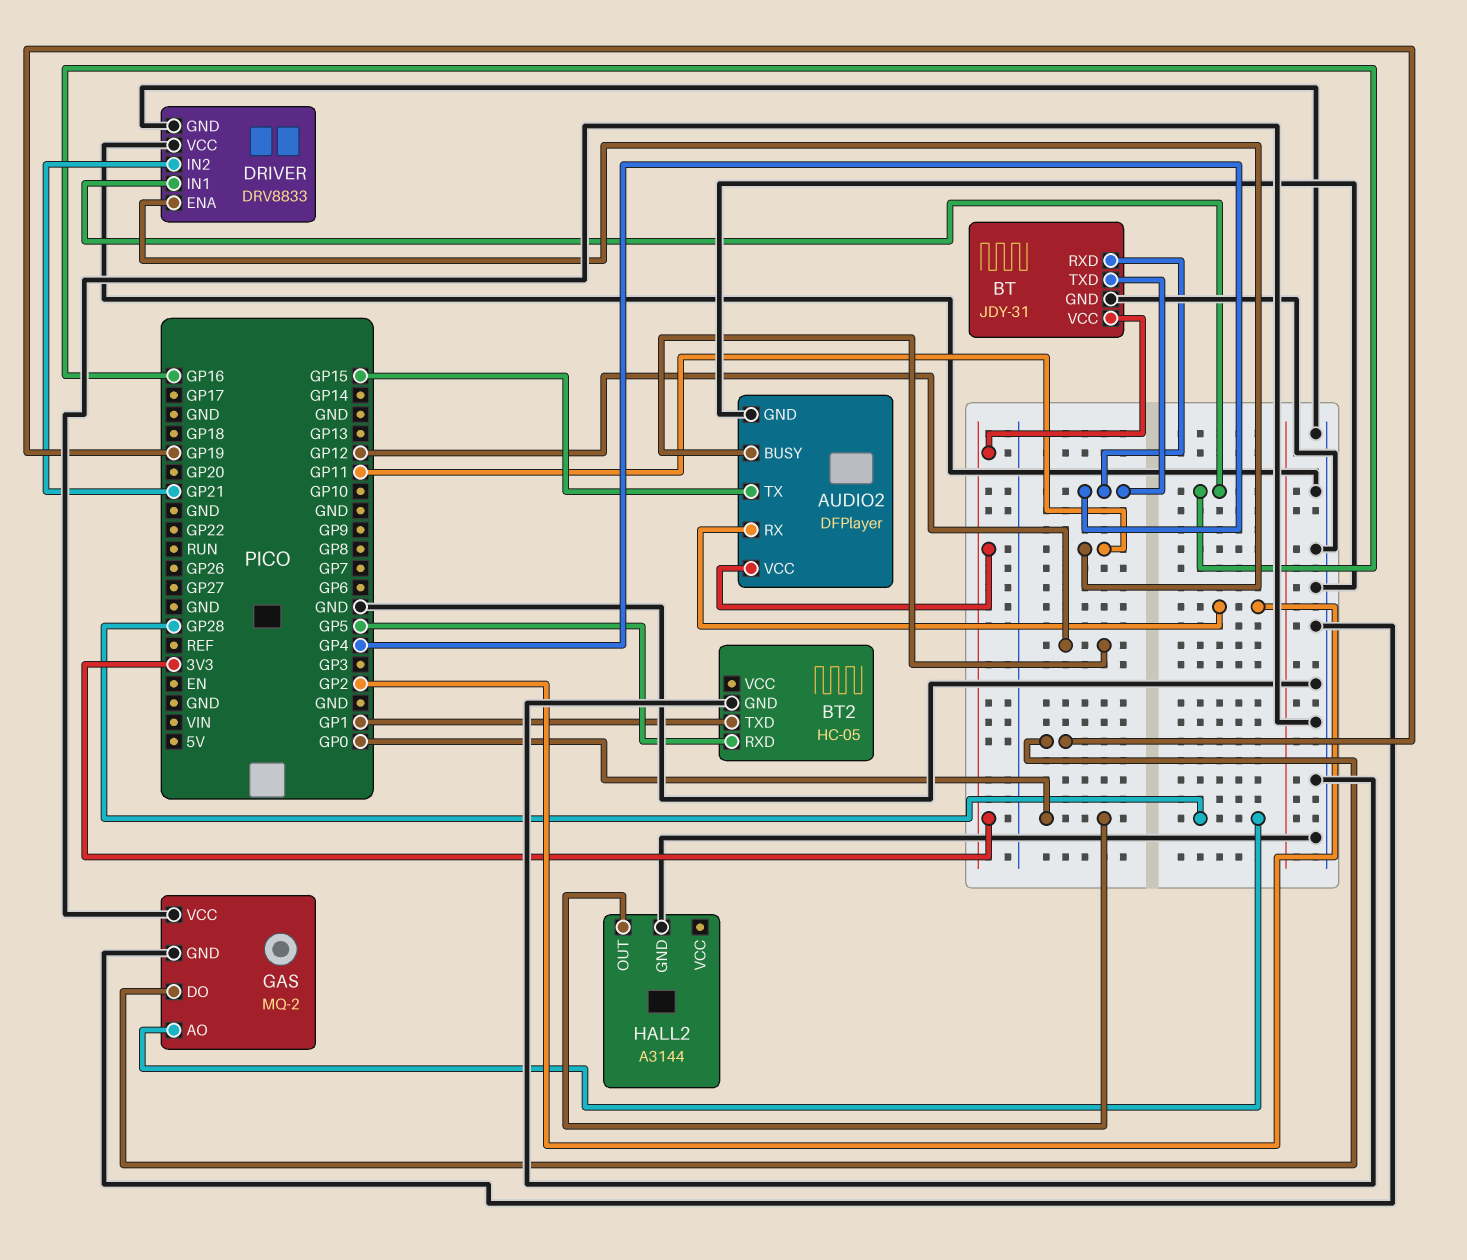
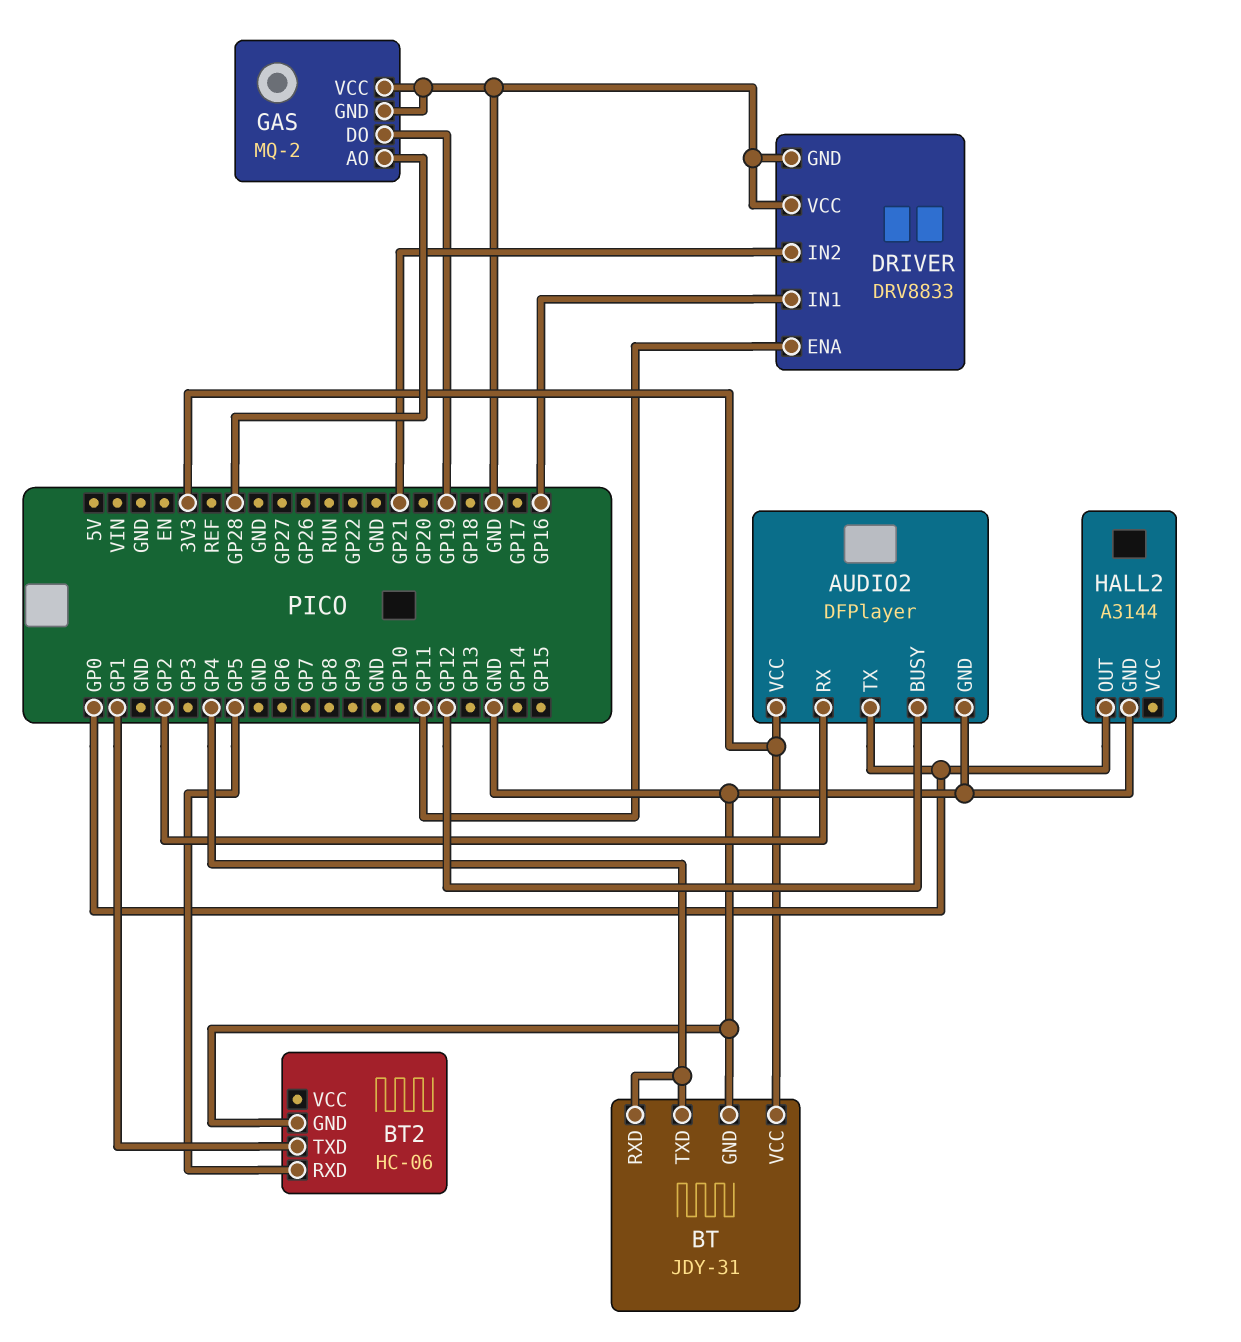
AUDIO2 pin TX: GP15 -> GP0
BT2: HC-05 -> HC-06

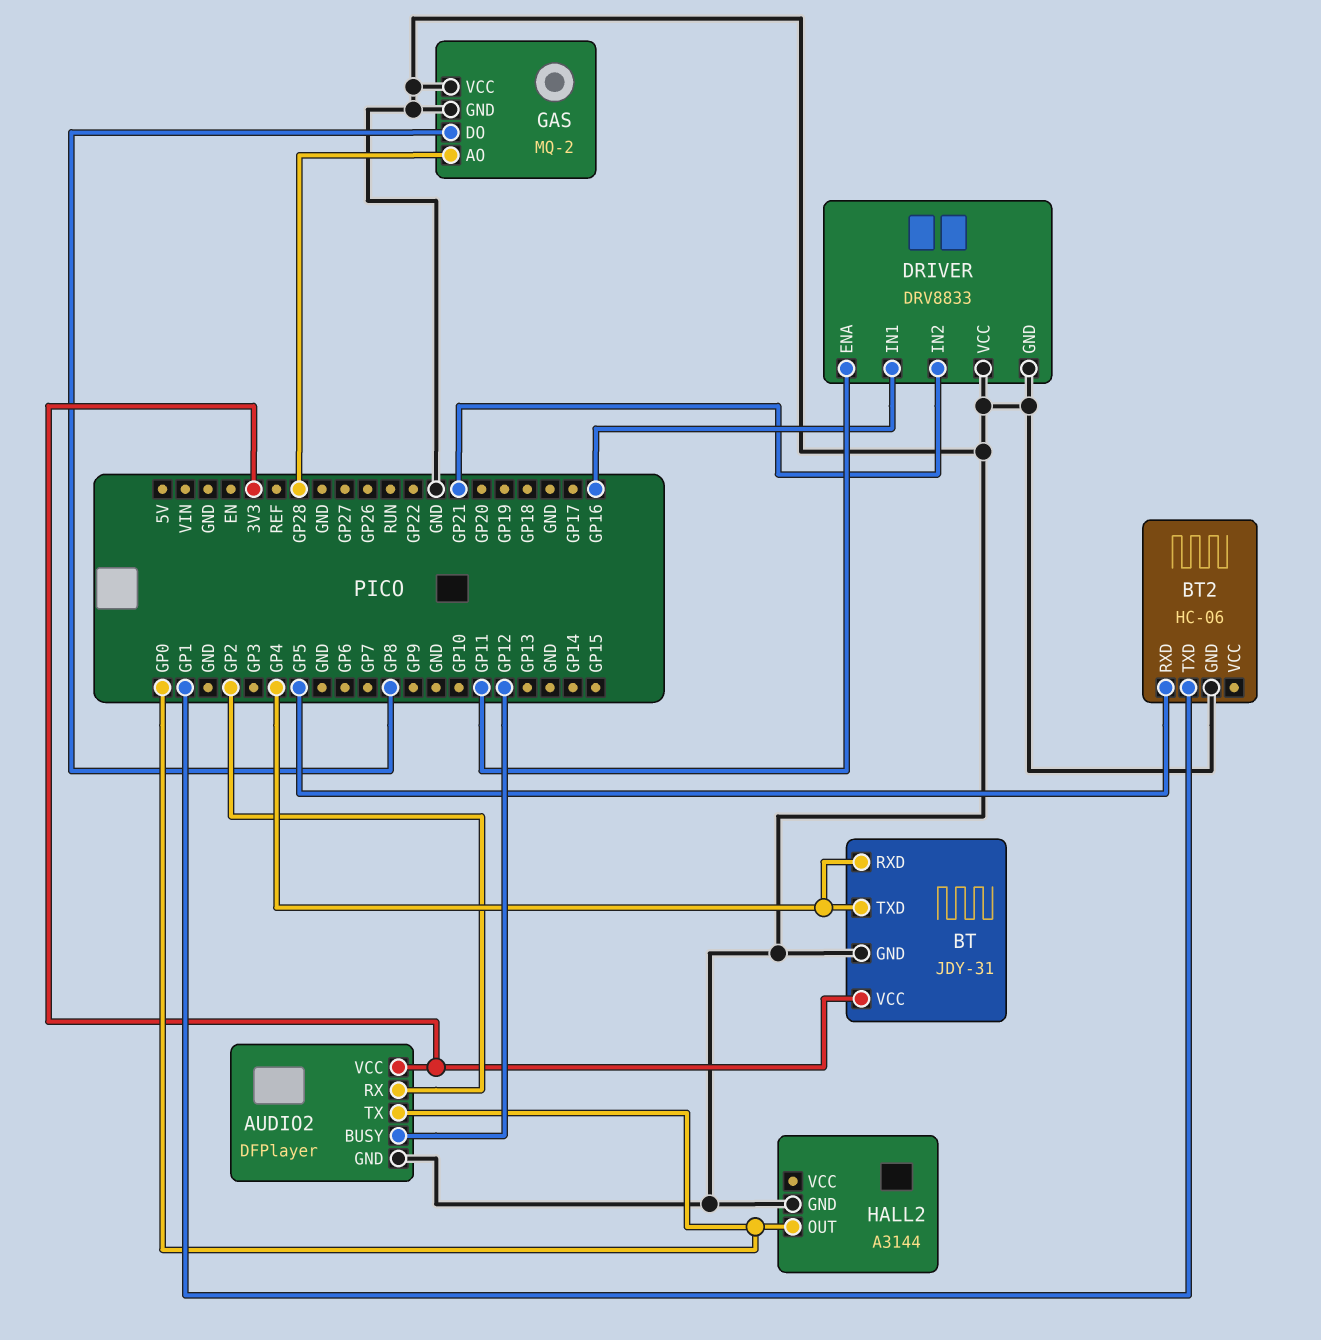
GAS pin DO: GP19 -> GP8

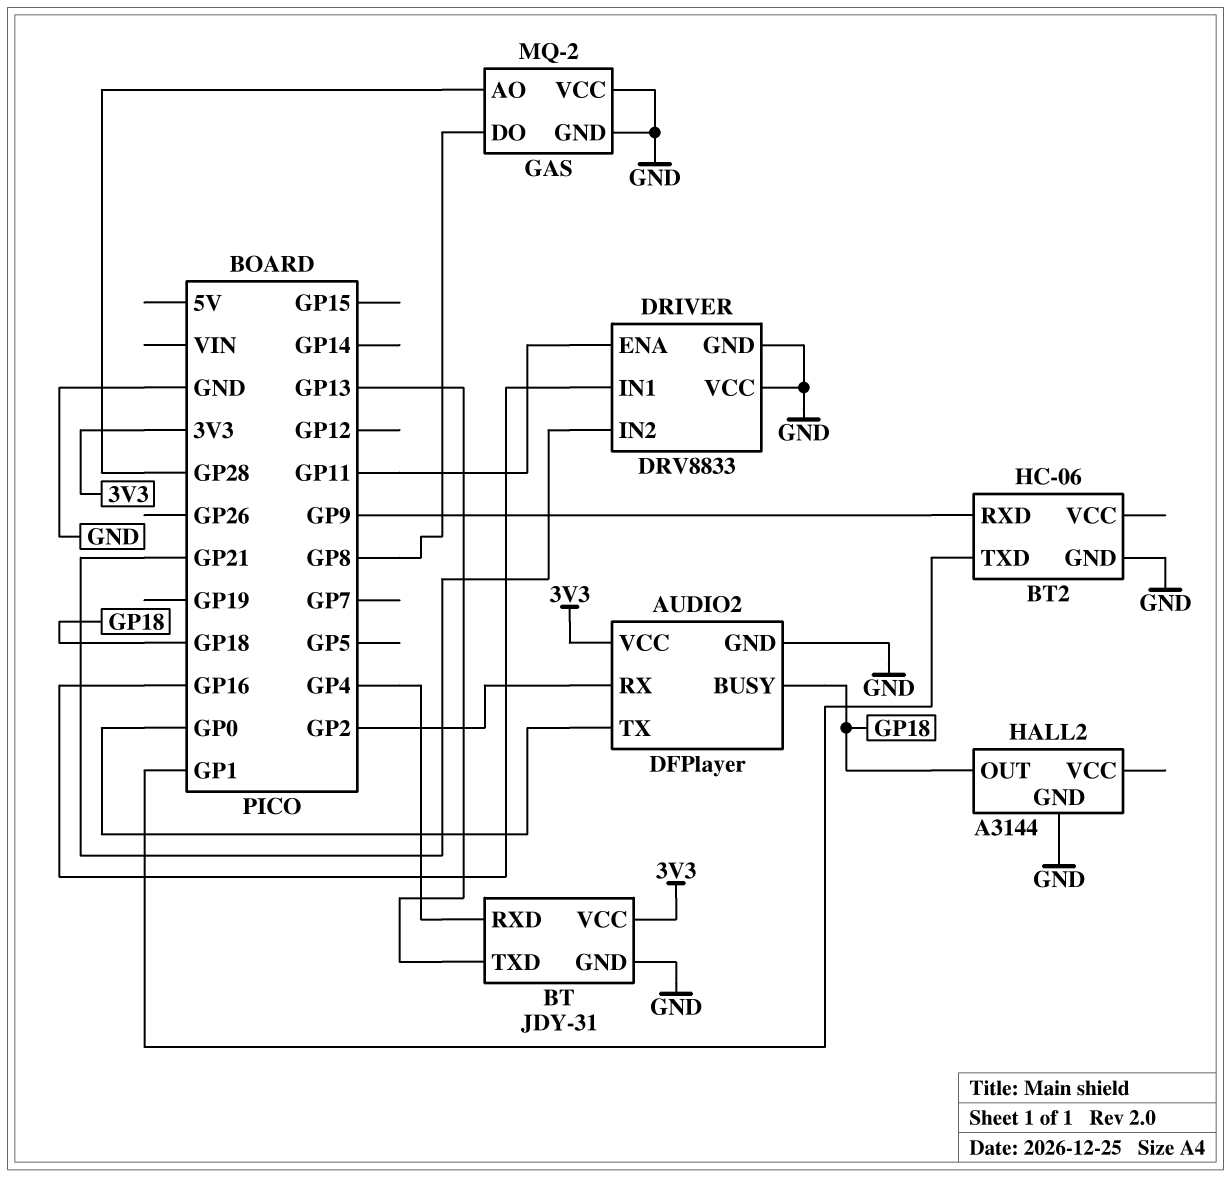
AUDIO2 pin BUSY: GP12 -> GP18
BT pin TXD: GP4 -> GP13
BT2 pin RXD: GP5 -> GP9
HALL2 pin OUT: GP0 -> GP18

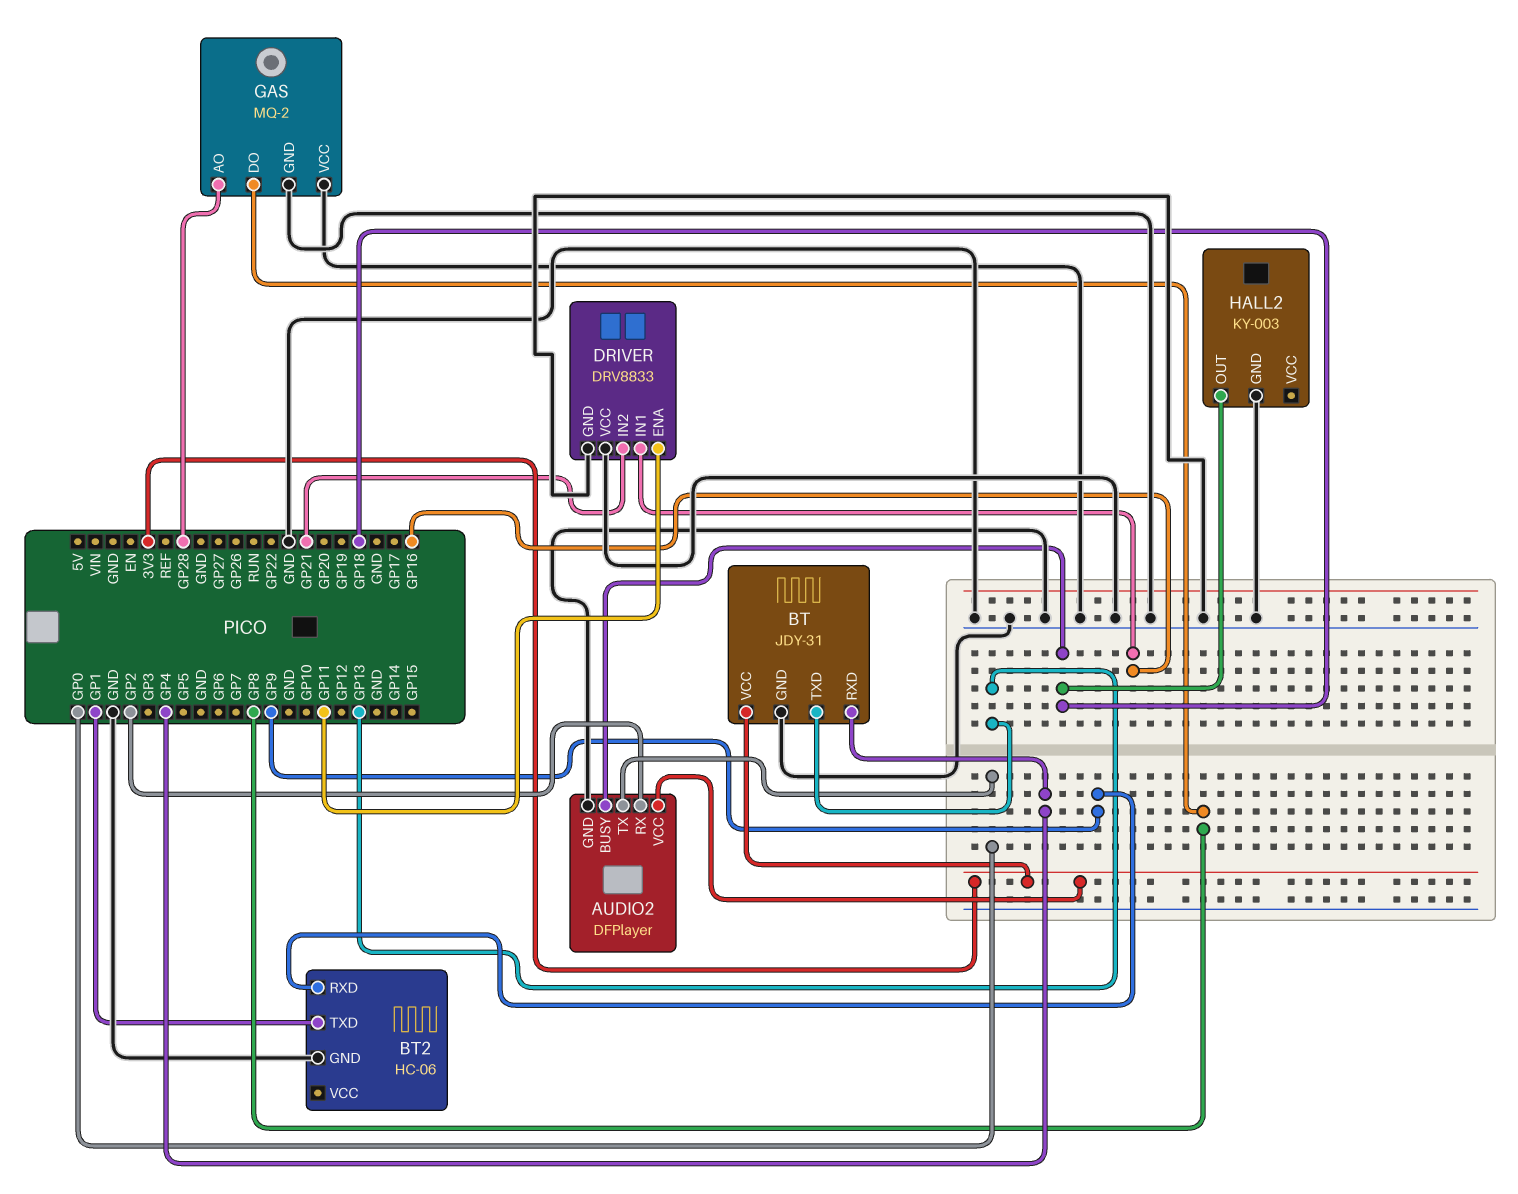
HALL2: A3144 -> KY-003

